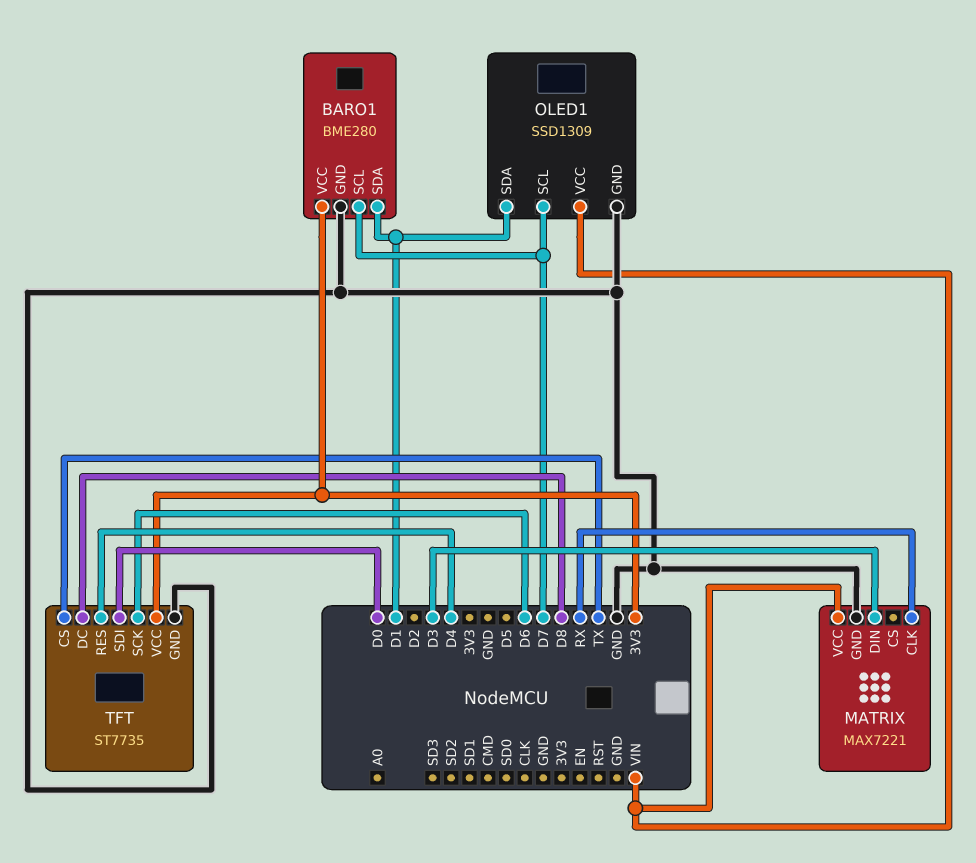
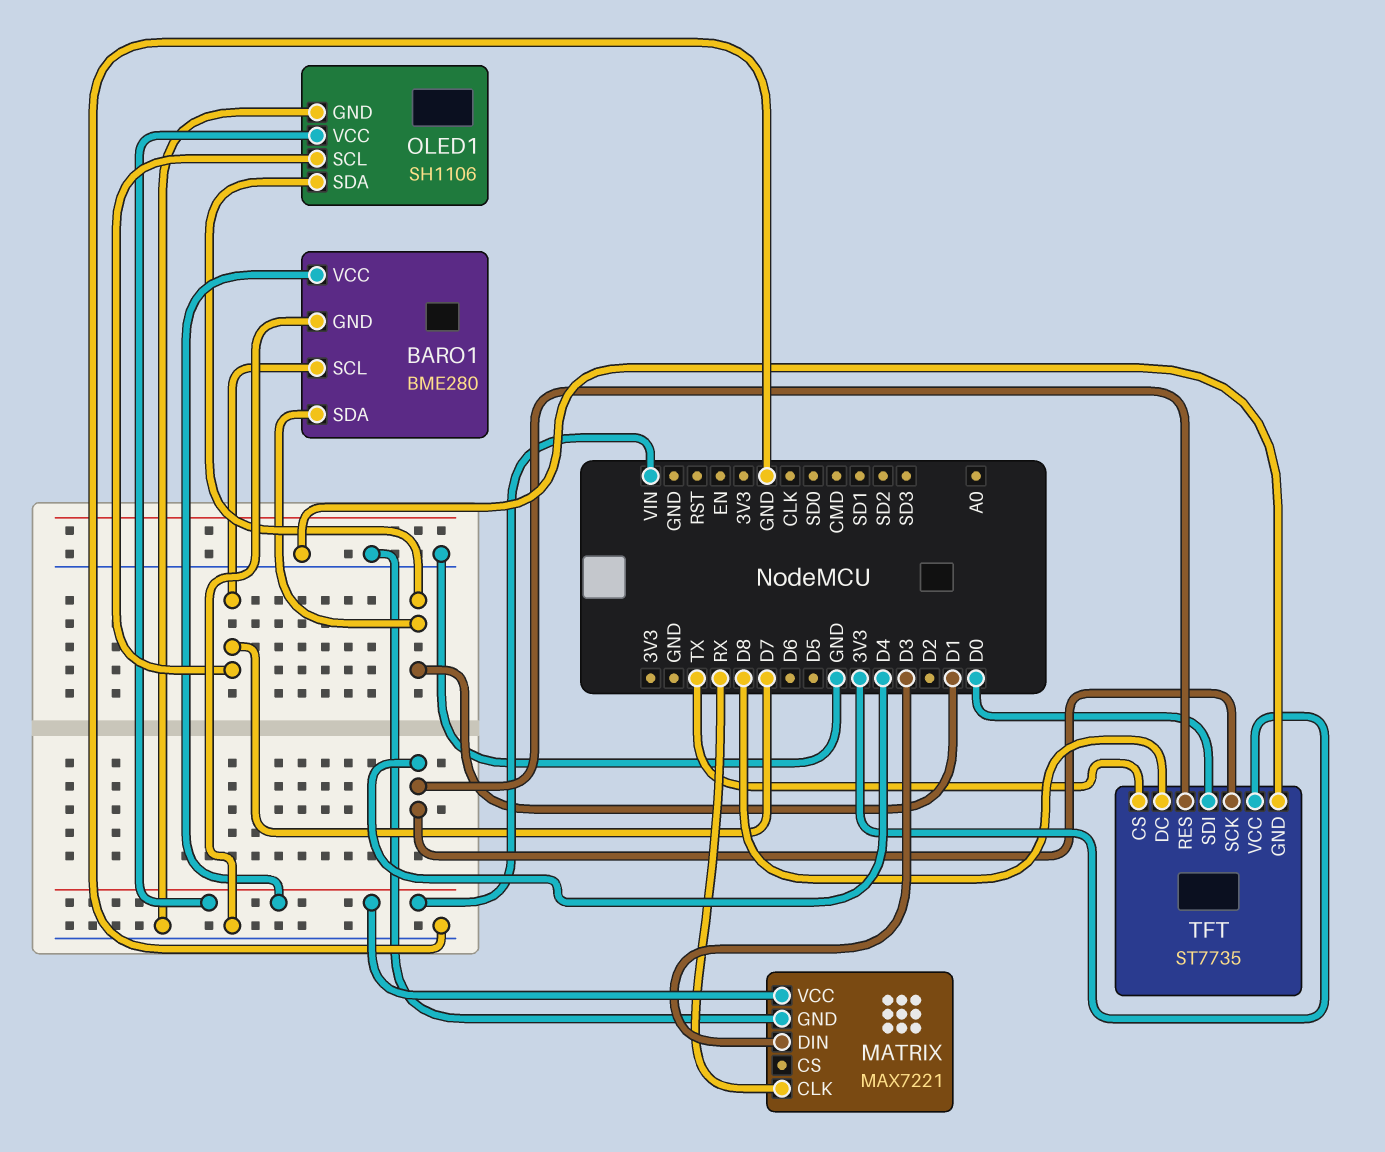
BARO1 pin VCC: 3V3 -> VIN
OLED1: SSD1309 -> SH1106
TFT pin SCK: D6 -> D4

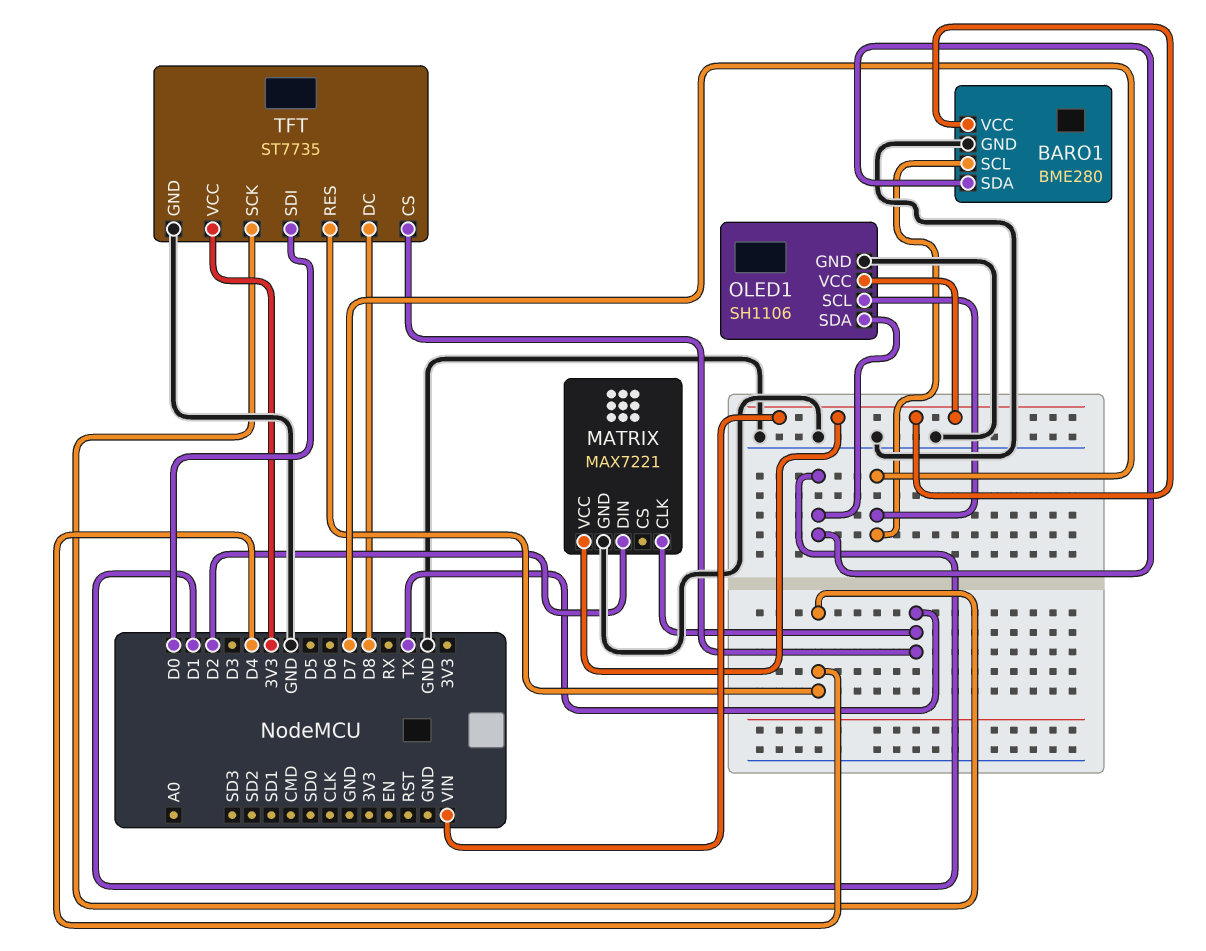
MATRIX pin CLK: RX -> TX
MATRIX pin DIN: D3 -> D2

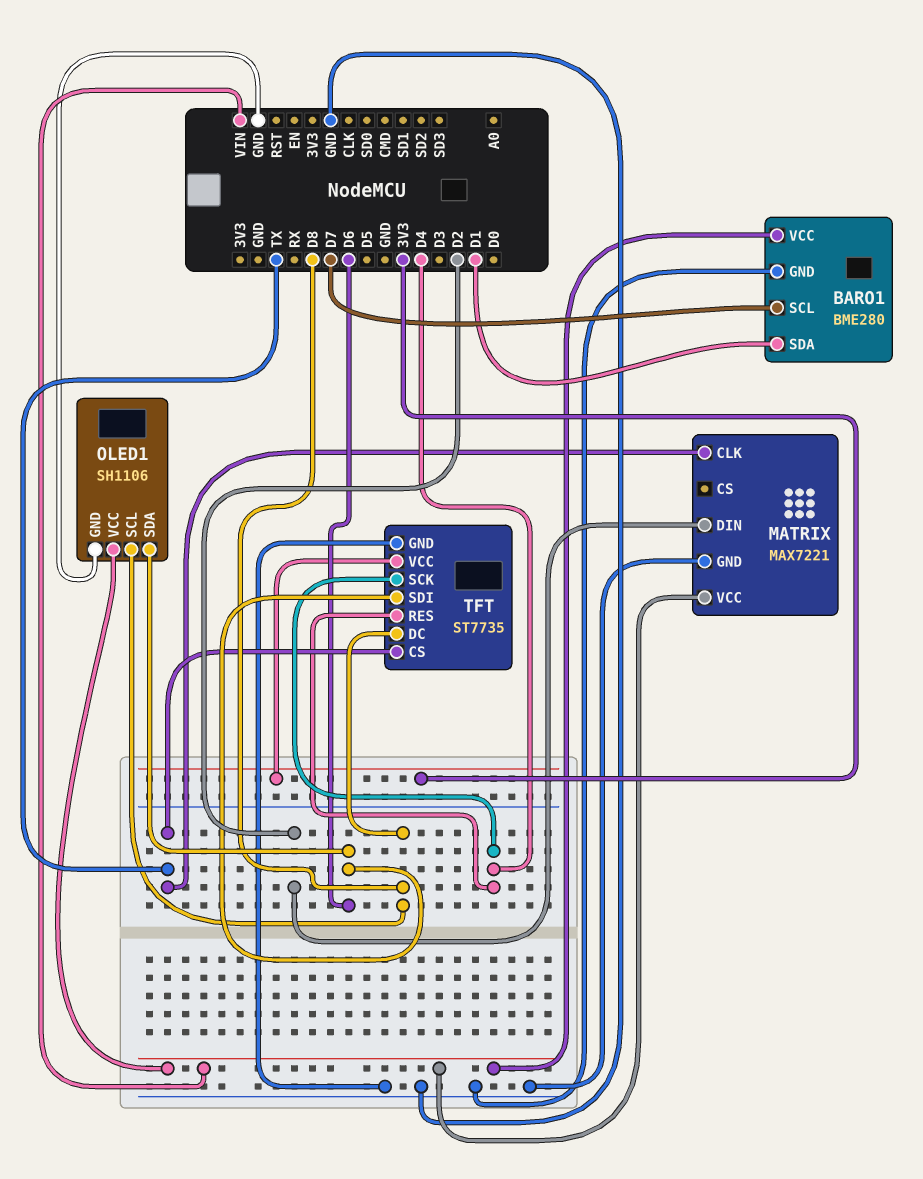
OLED1 pin SCL: D7 -> D8
OLED1 pin SDA: D1 -> D6
TFT pin SDI: D0 -> D6

